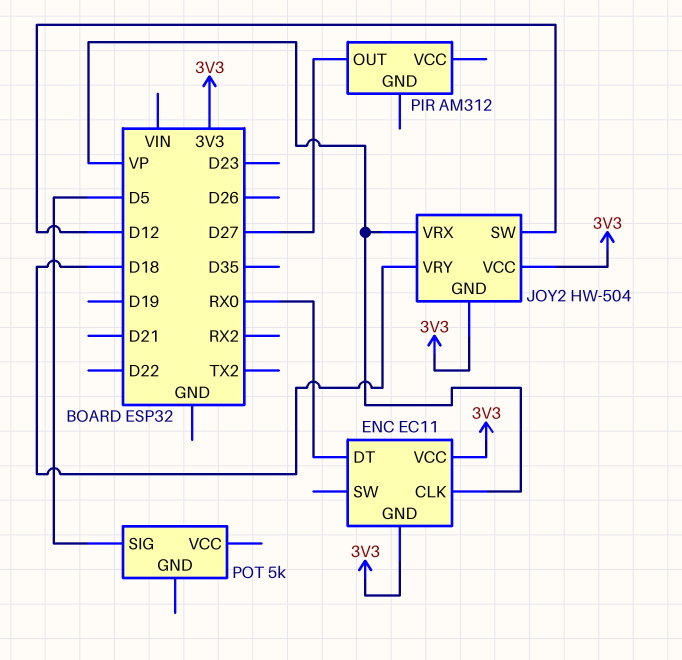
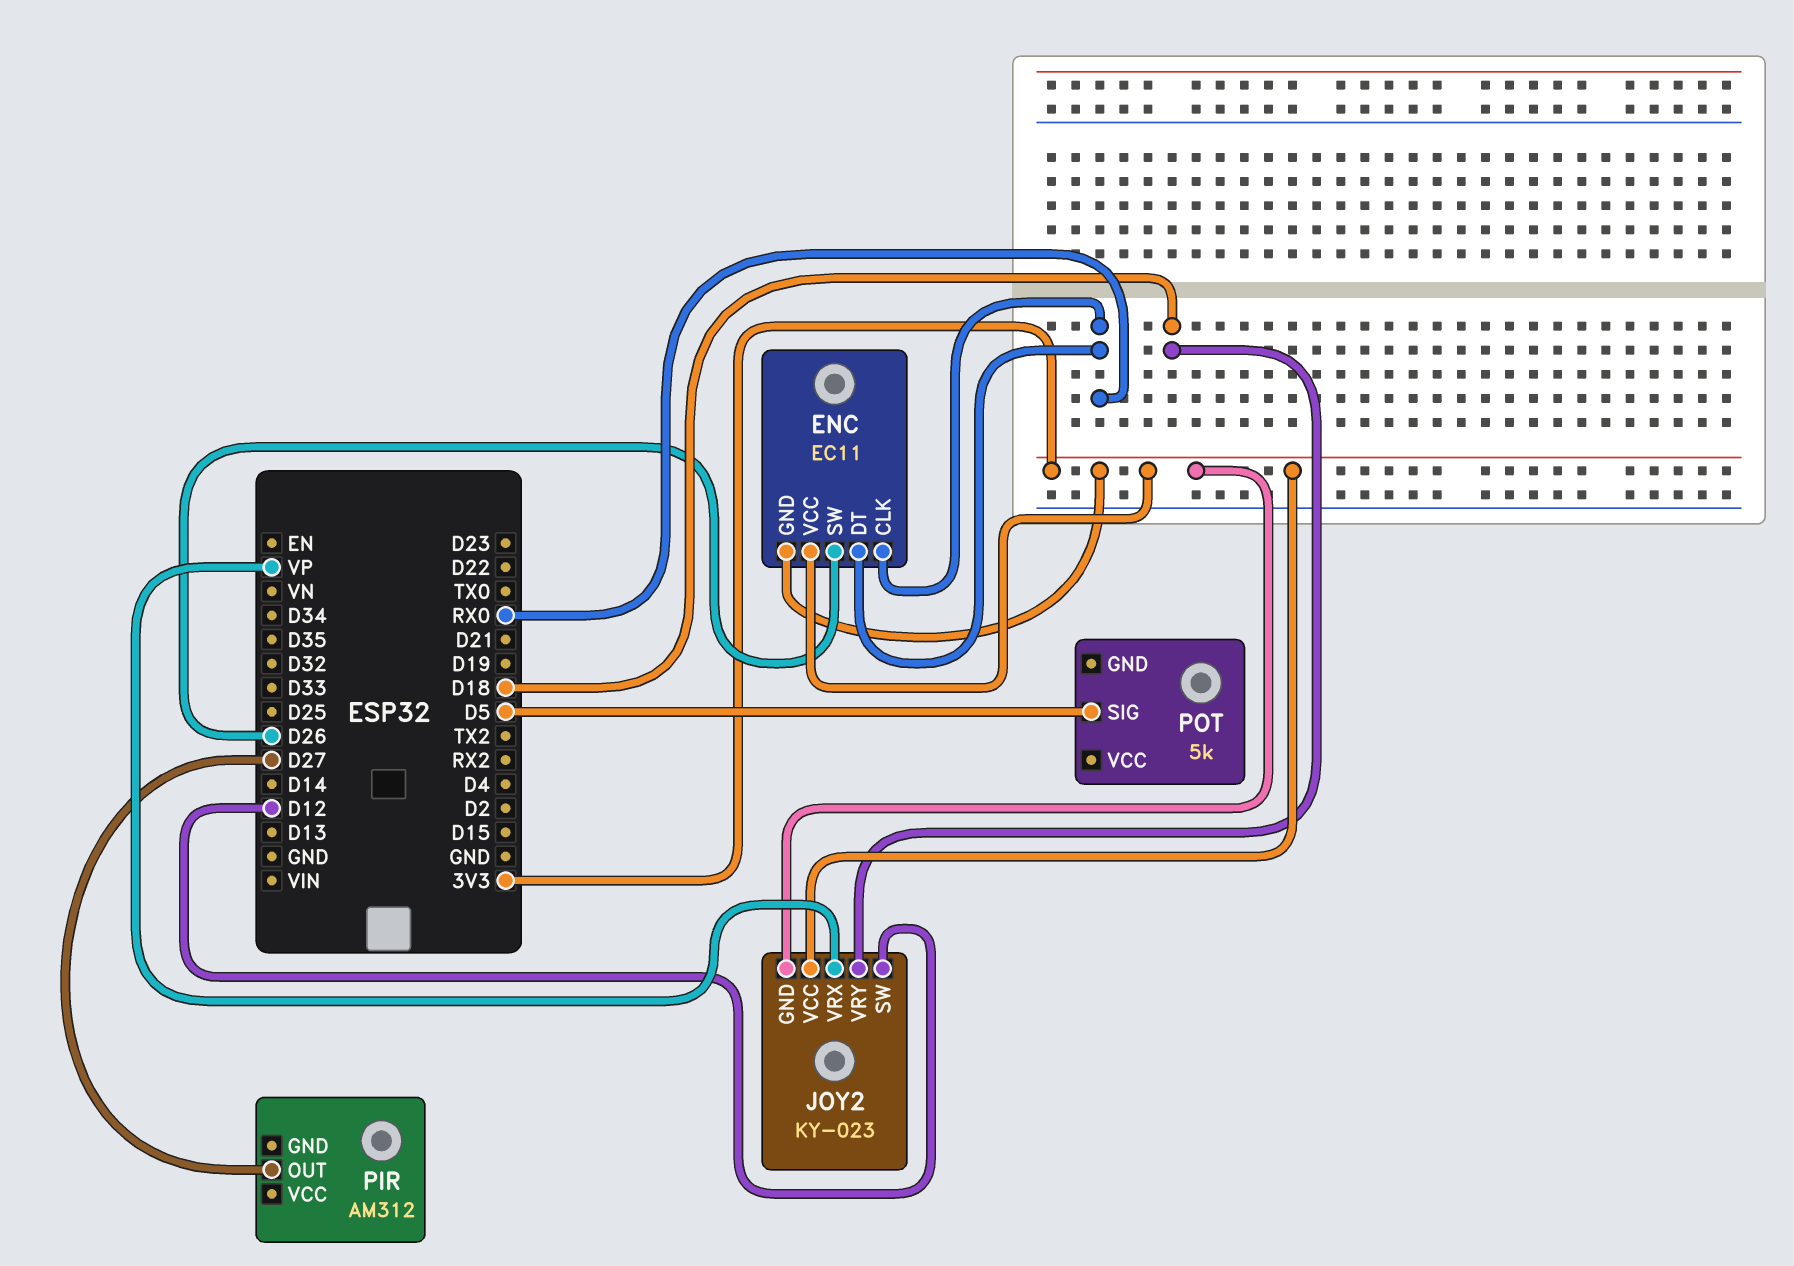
ENC pin CLK: VP -> RX0
ENC pin SW: none -> D26
JOY2: HW-504 -> KY-023

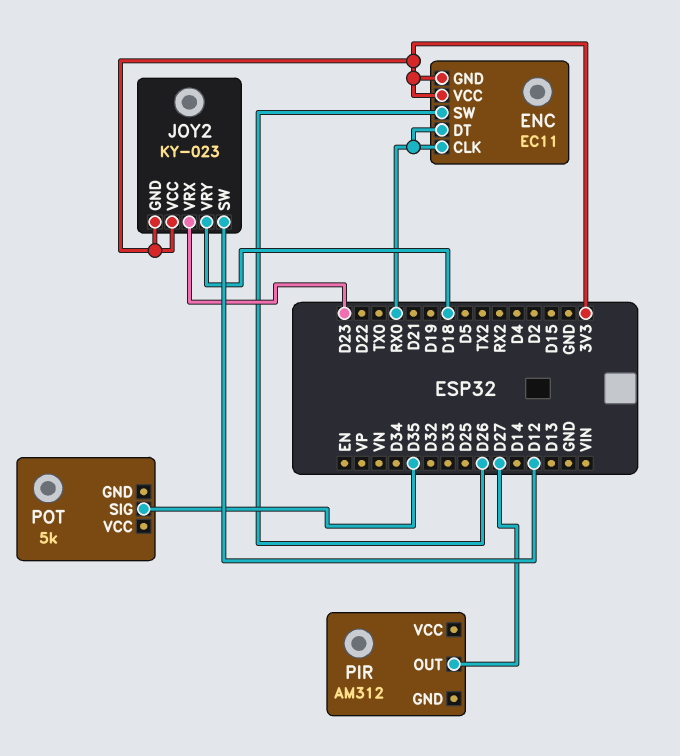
JOY2 pin VRX: VP -> D23
POT pin SIG: D5 -> D35

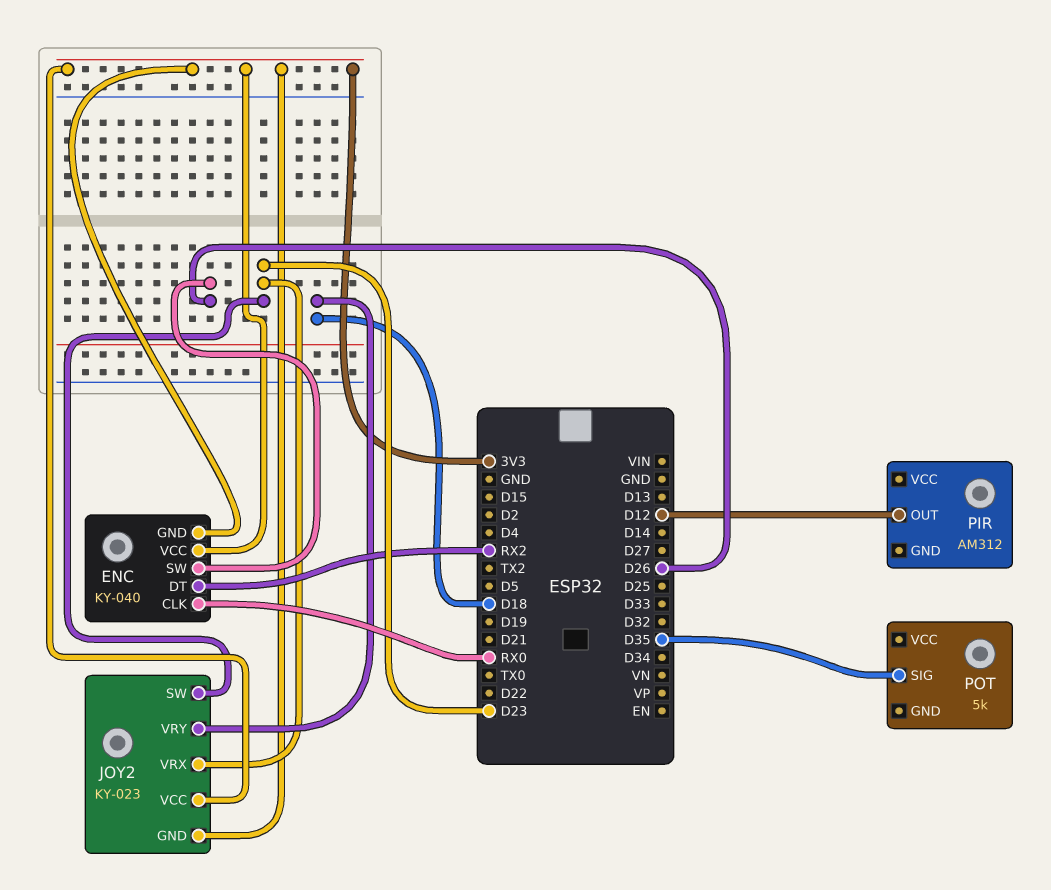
ENC: EC11 -> KY-040
ENC pin DT: RX0 -> RX2
JOY2 pin SW: D12 -> D23
PIR pin OUT: D27 -> D12

